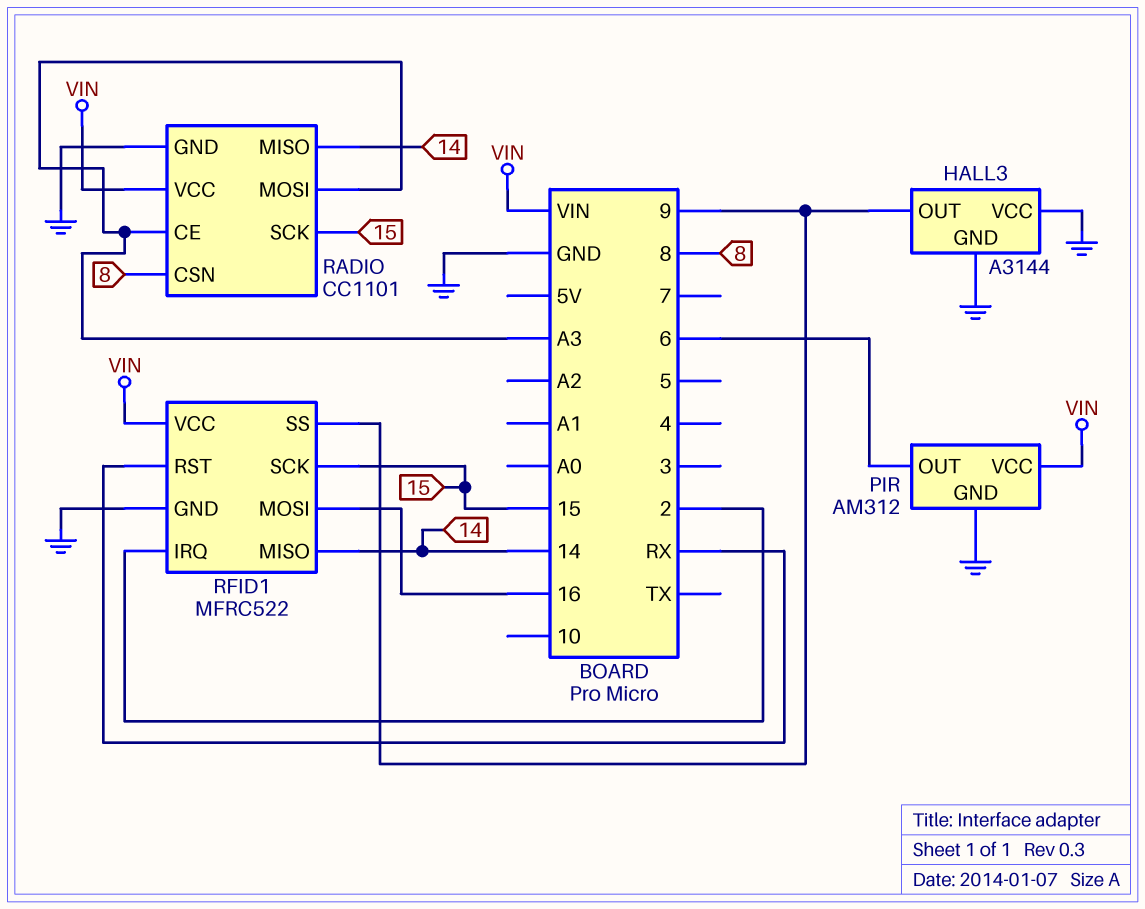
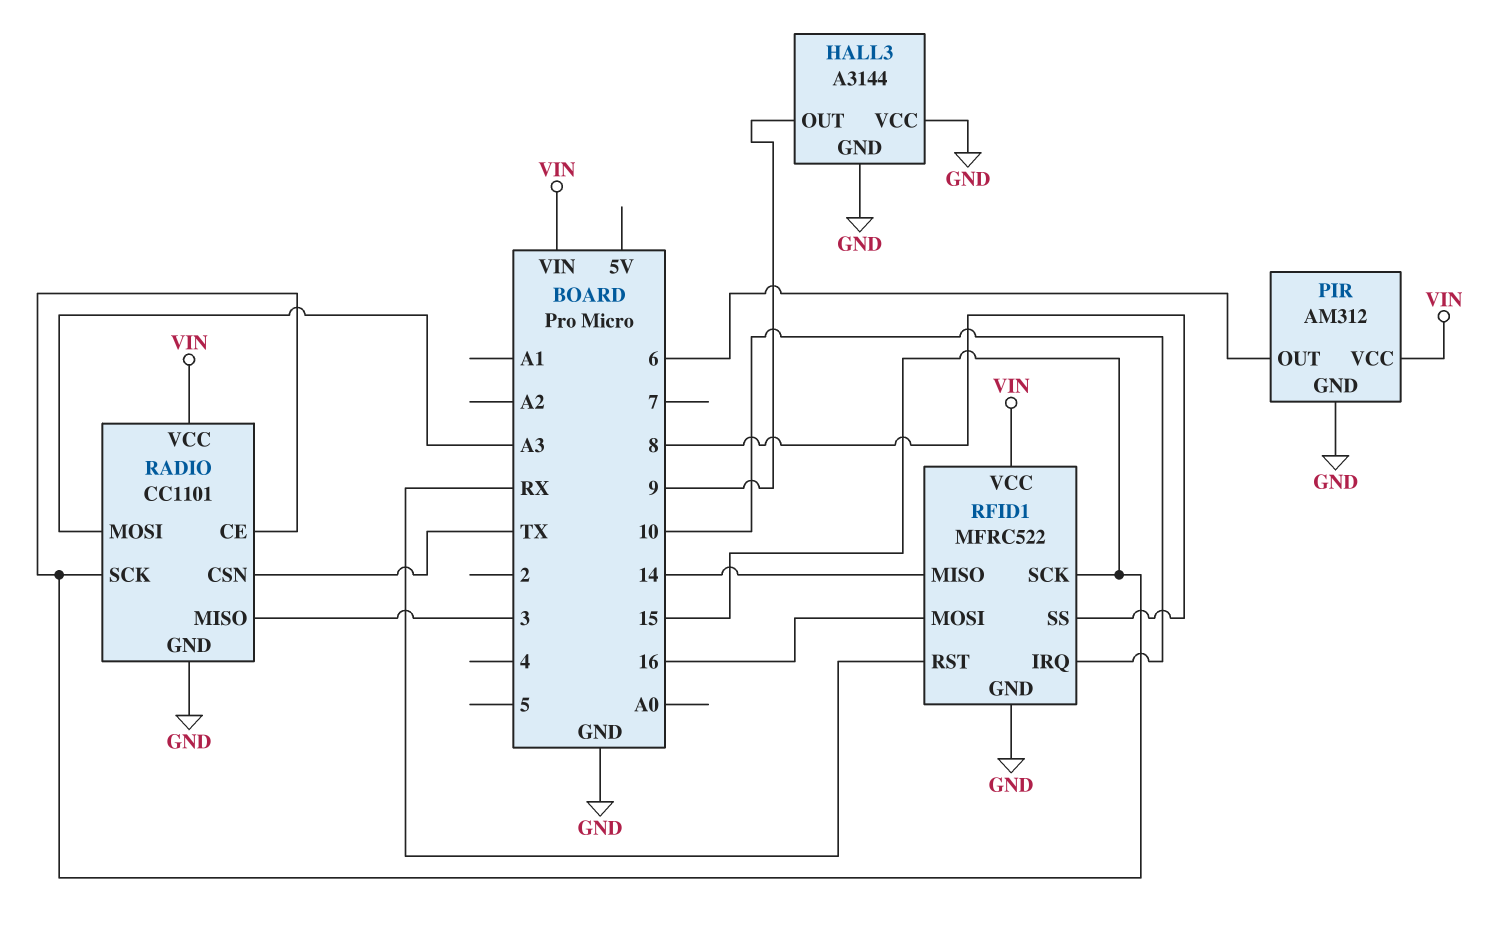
RADIO pin CE: A3 -> 15
RADIO pin CSN: 8 -> TX
RADIO pin MISO: 14 -> 3
RFID1 pin IRQ: 2 -> 10
RFID1 pin SS: 9 -> 8

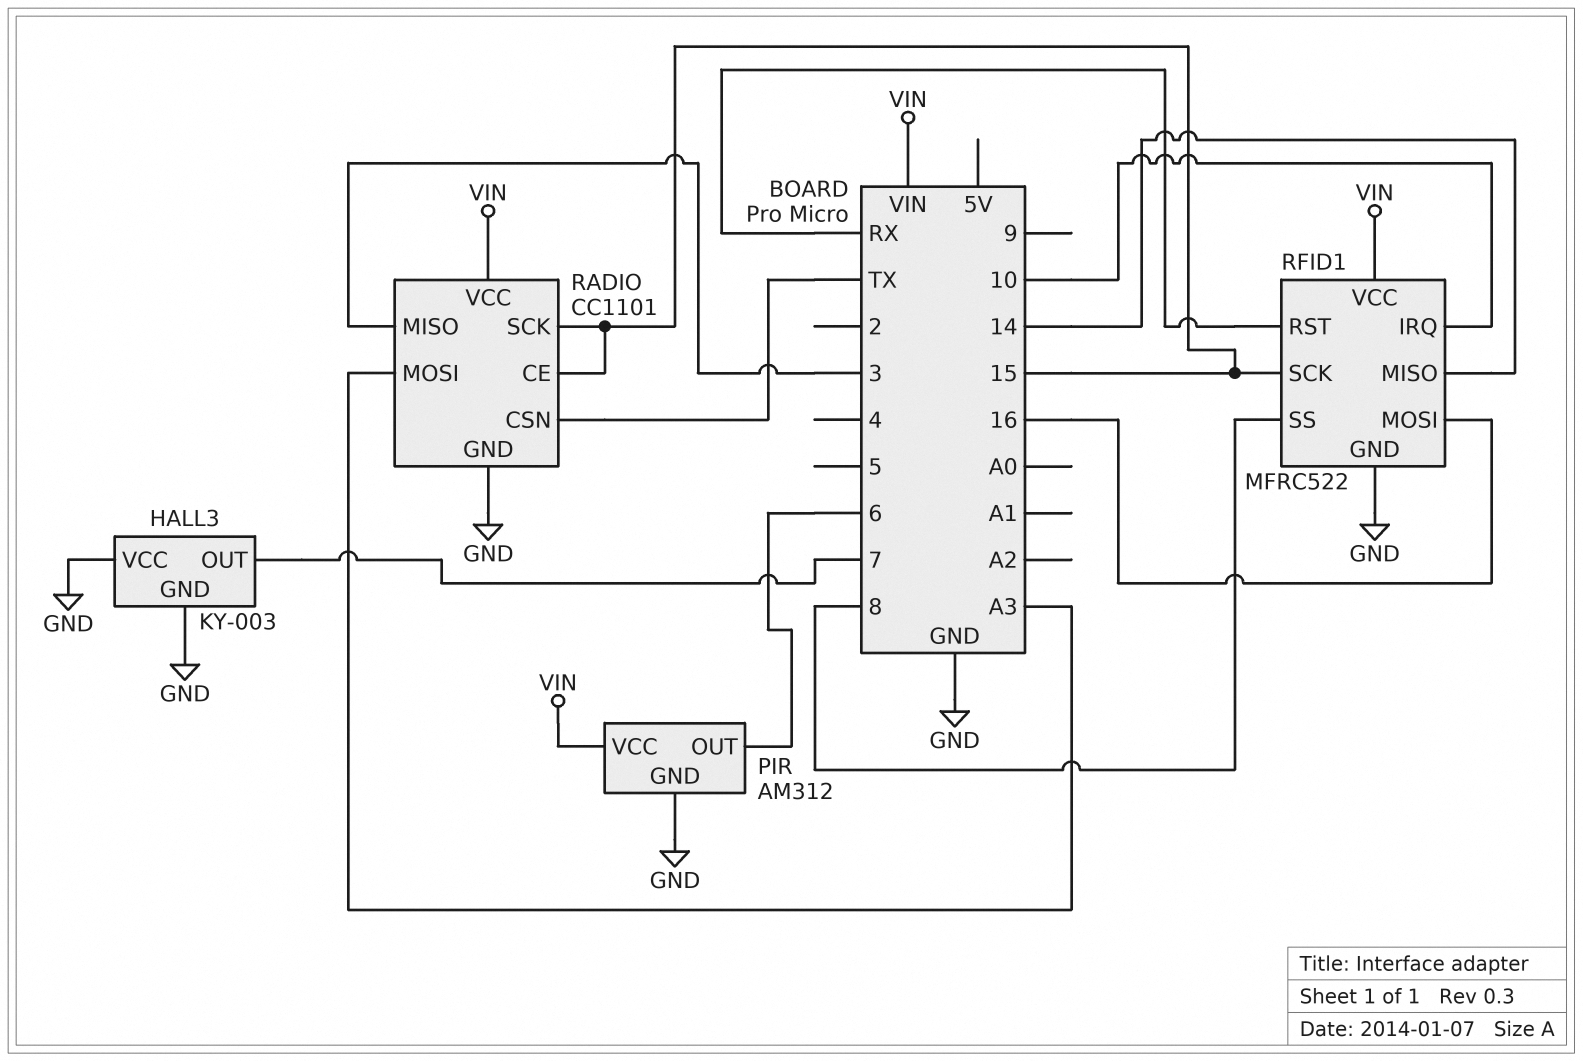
HALL3: A3144 -> KY-003
HALL3 pin OUT: 9 -> 7

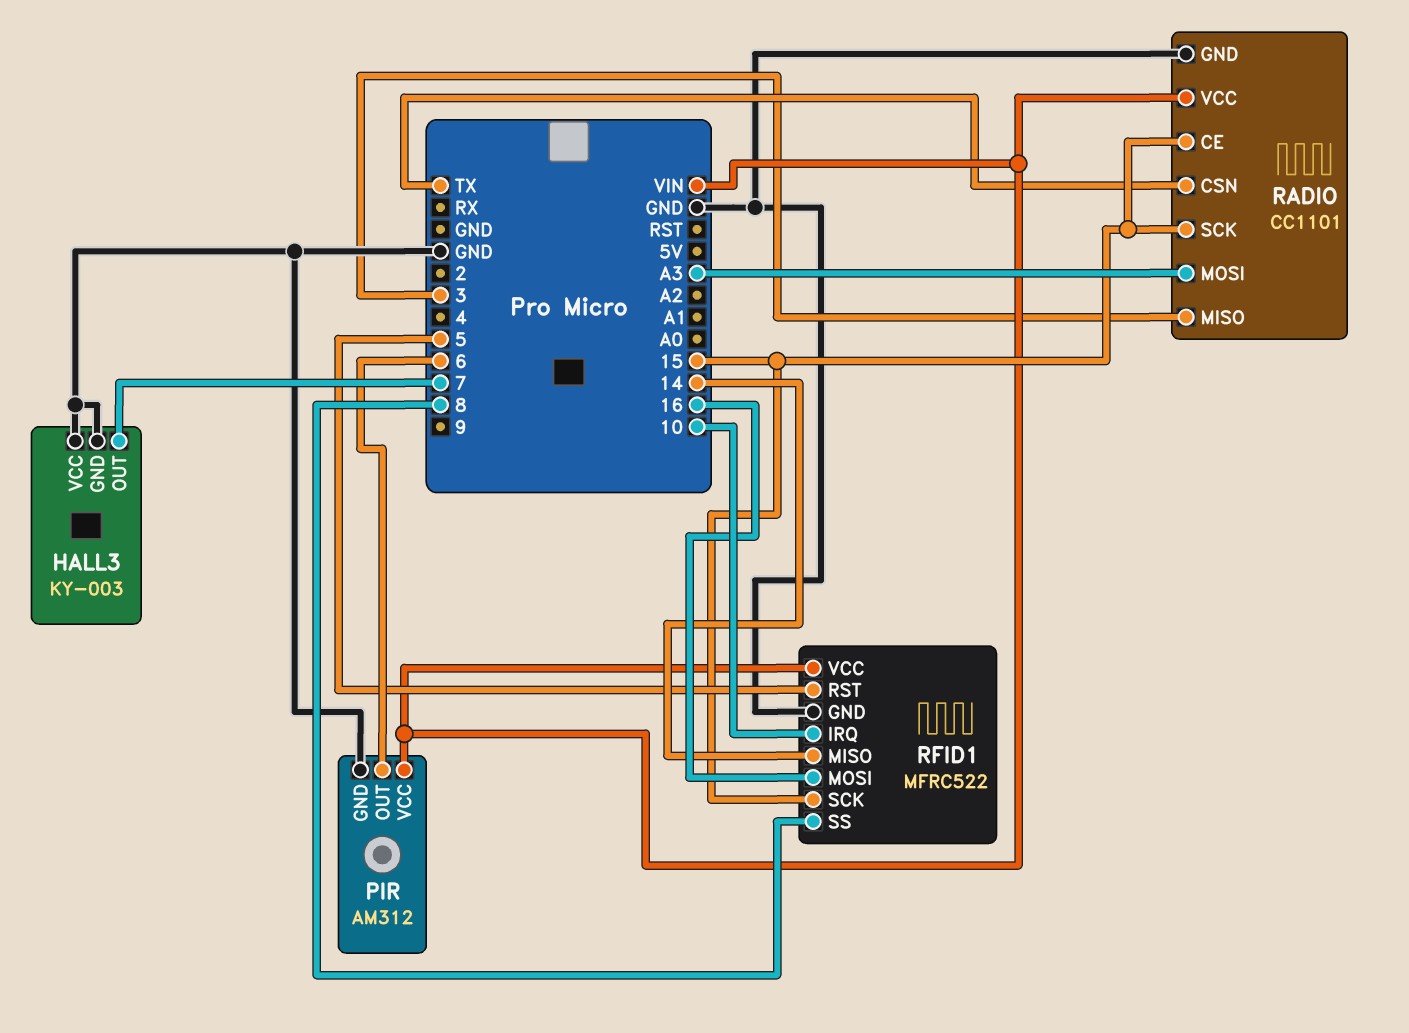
RFID1 pin RST: RX -> 5

